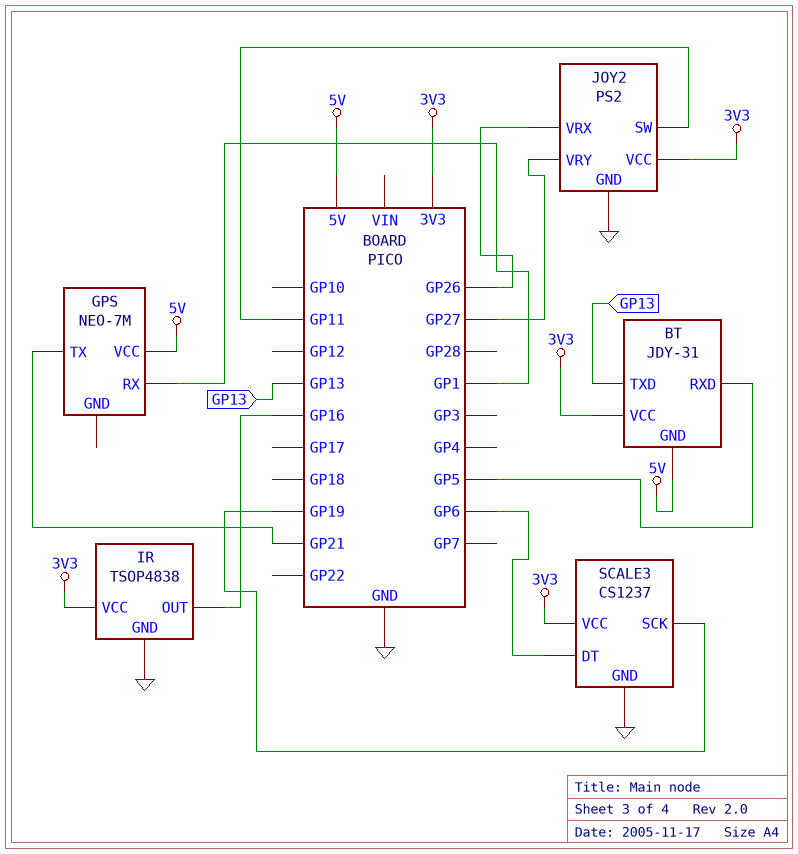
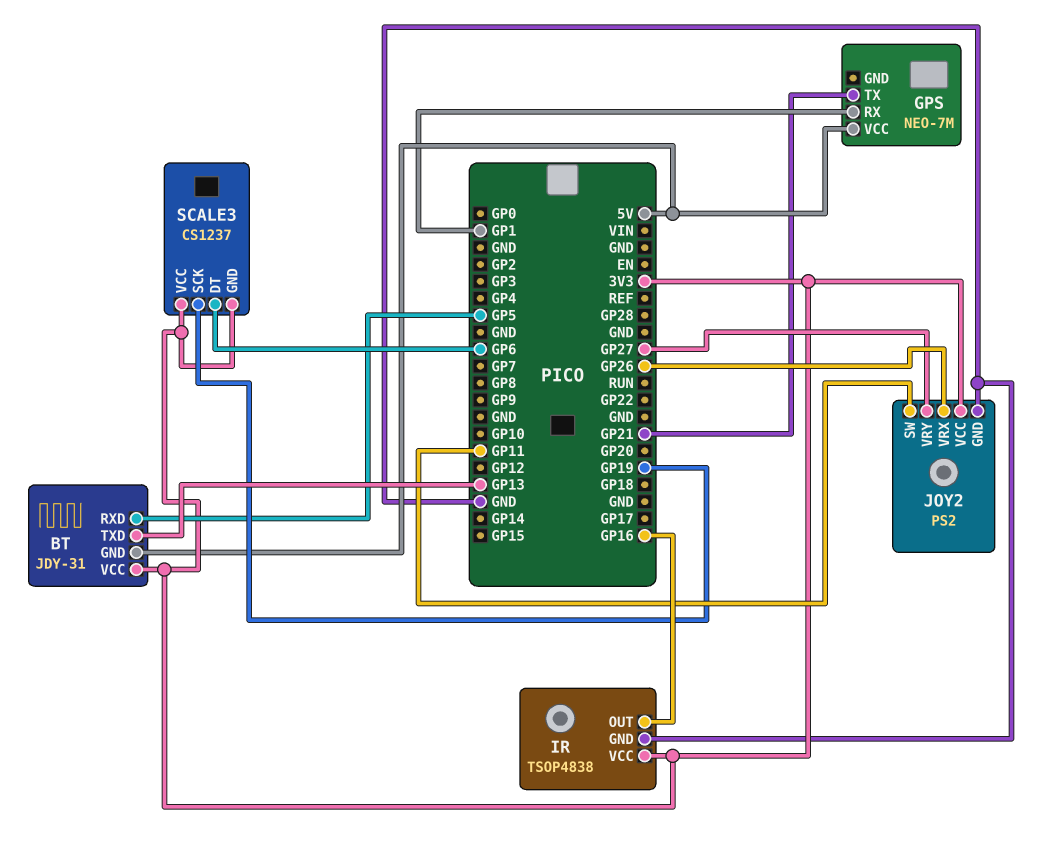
SCALE3 pin GND: GND -> 3V3

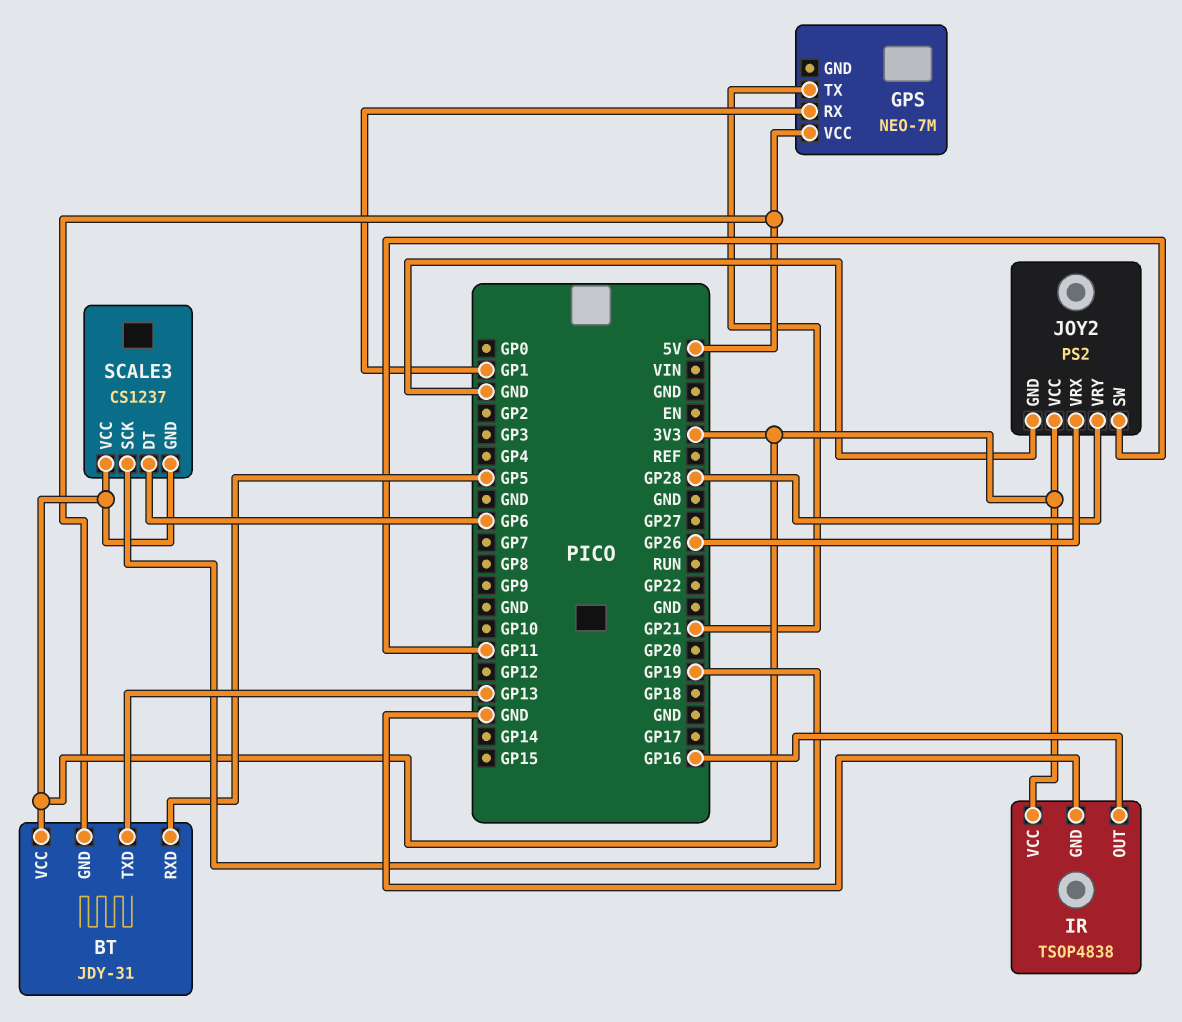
JOY2 pin VRY: GP27 -> GP28

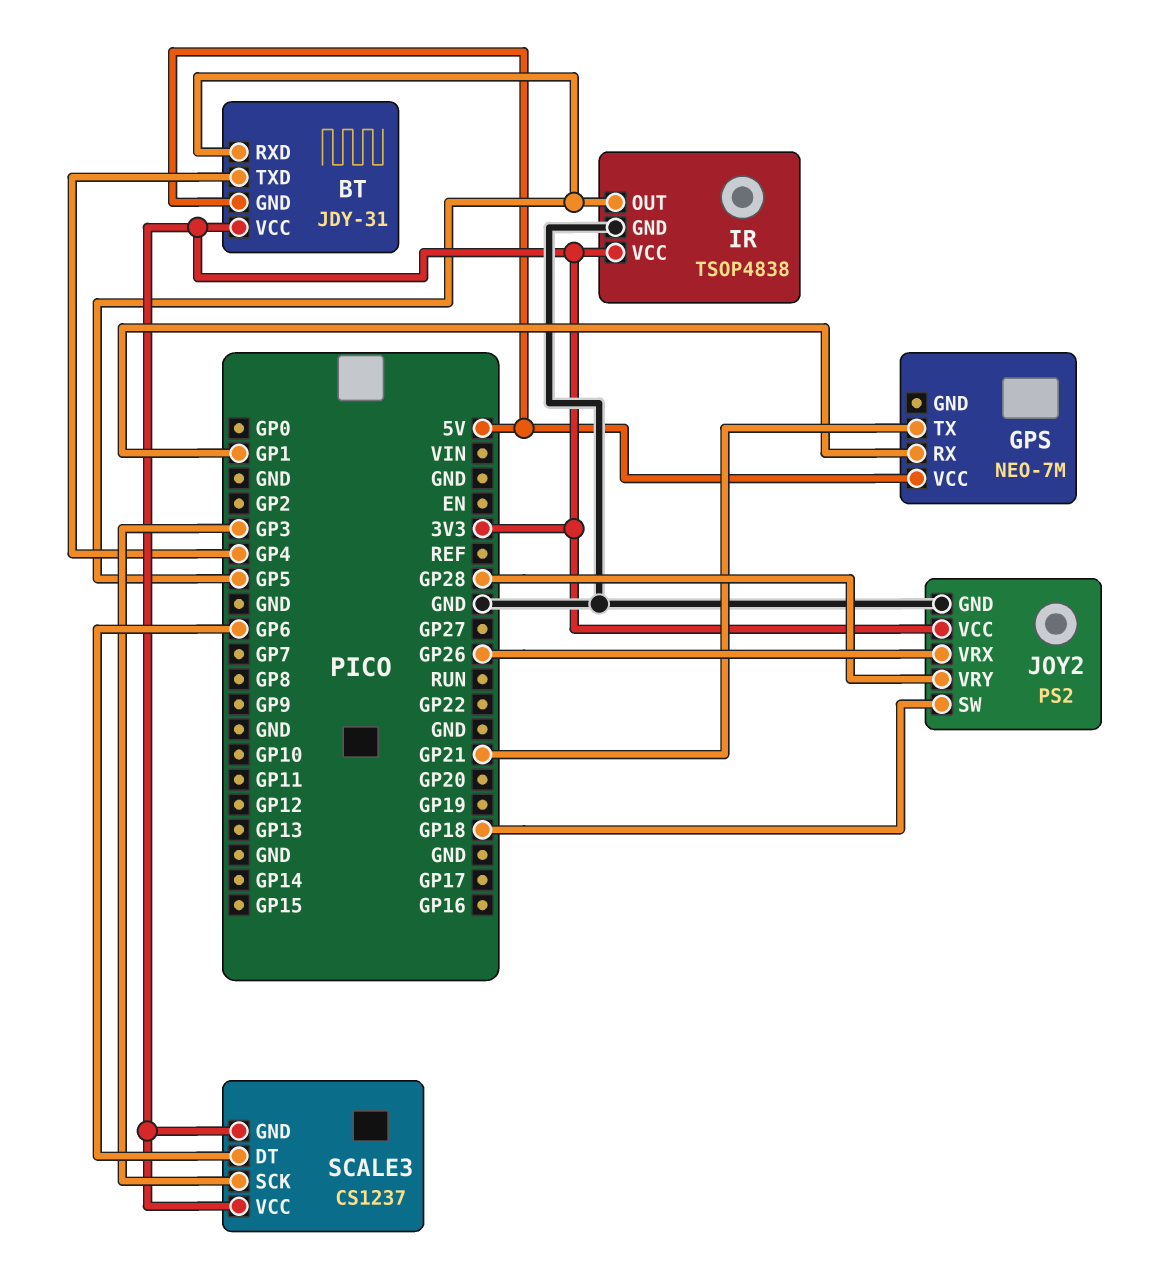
BT pin TXD: GP13 -> GP4
IR pin OUT: GP16 -> GP5
JOY2 pin SW: GP11 -> GP18
SCALE3 pin SCK: GP19 -> GP3

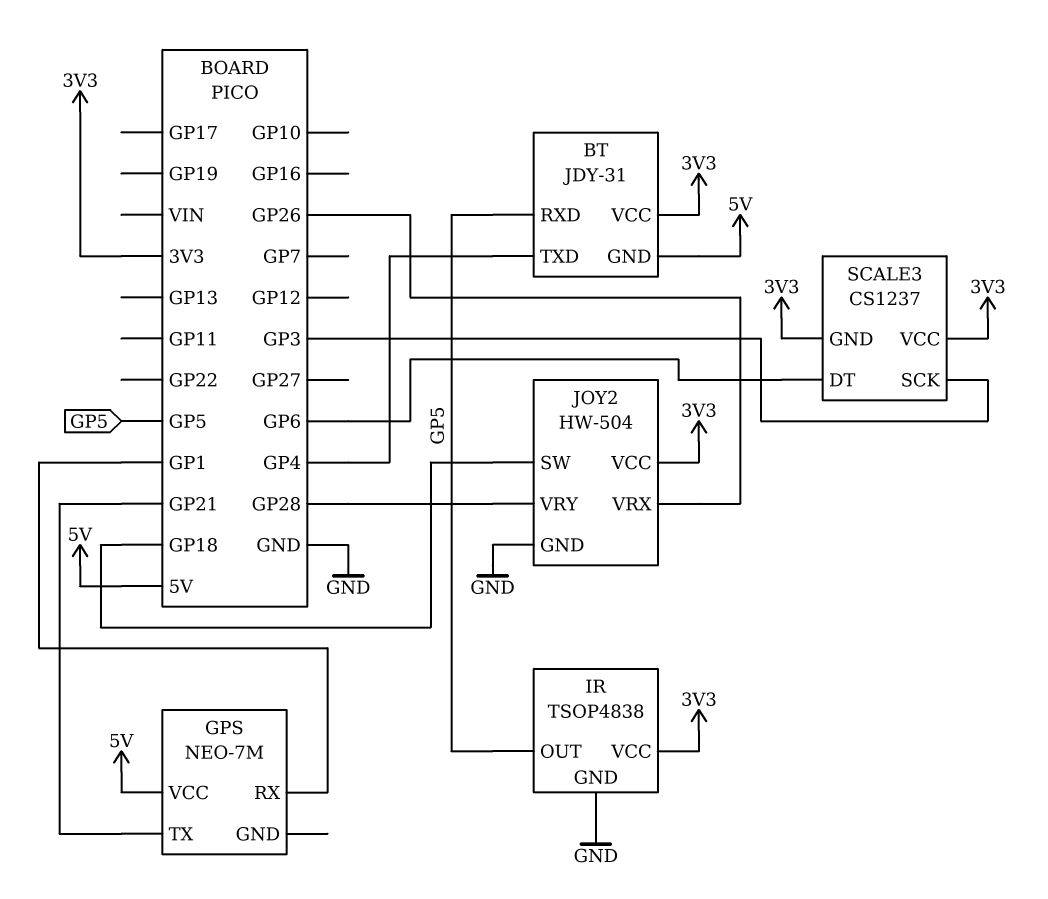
JOY2: PS2 -> HW-504

